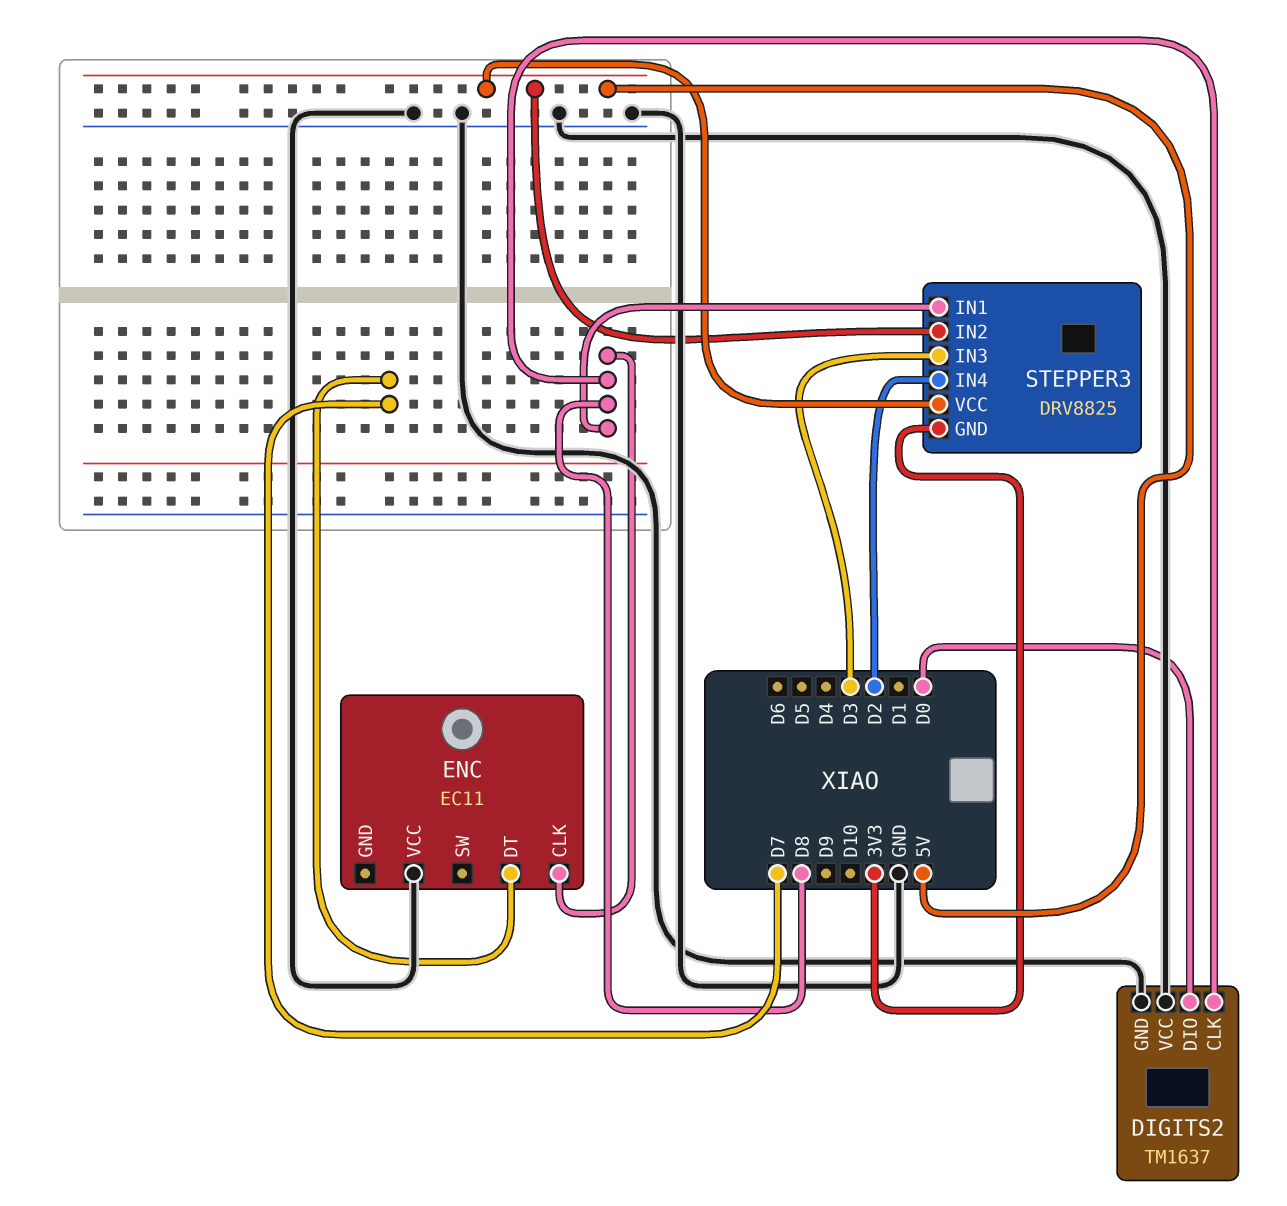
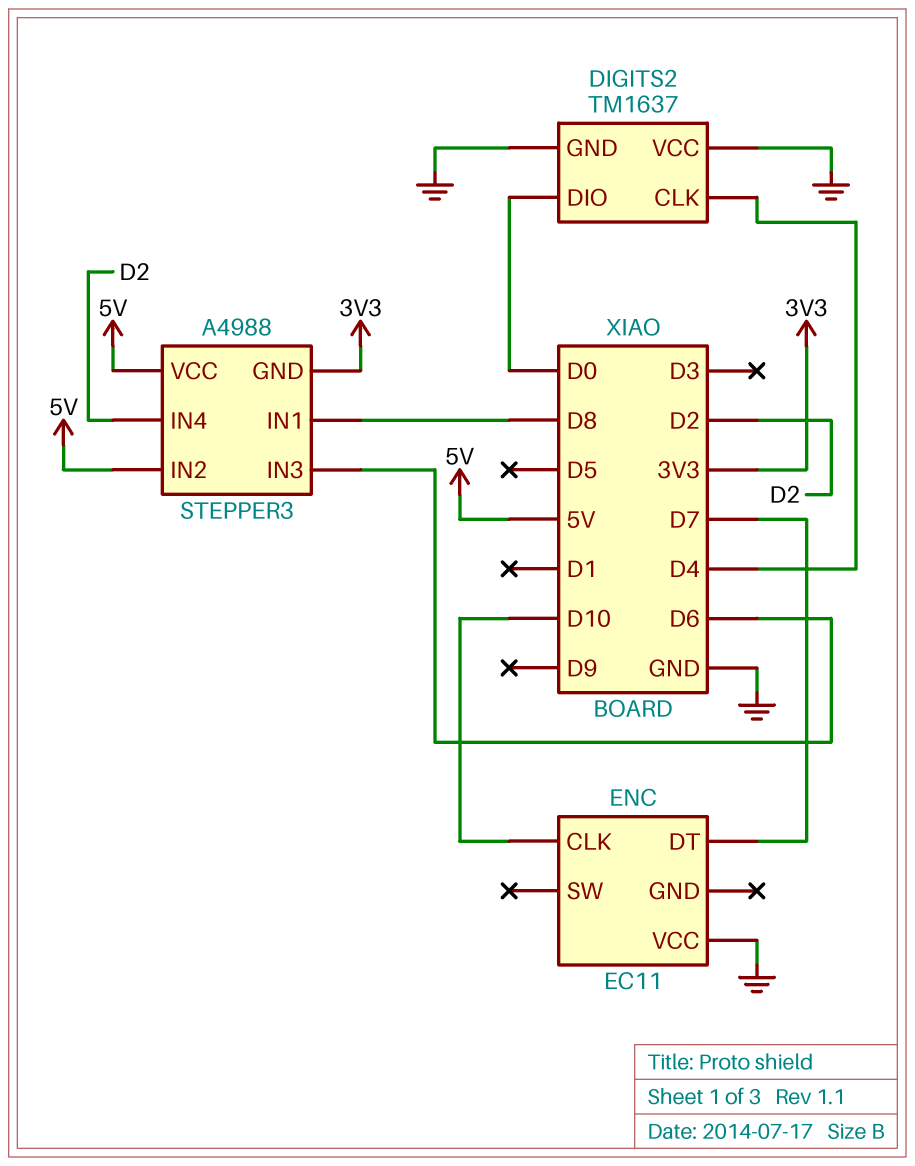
DIGITS2 pin CLK: D8 -> D4
ENC pin CLK: D8 -> D10
STEPPER3: DRV8825 -> A4988
STEPPER3 pin IN3: D3 -> D6

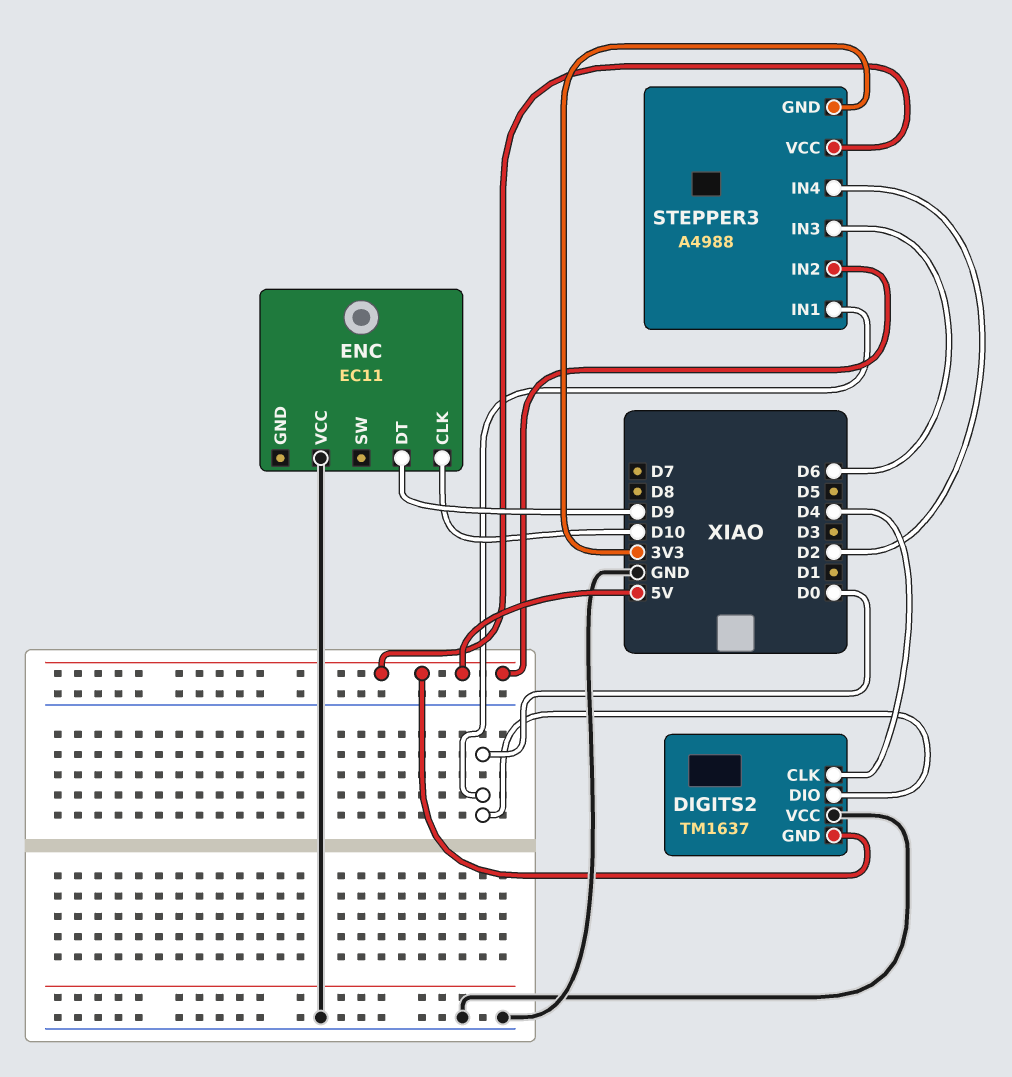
DIGITS2 pin GND: GND -> 5V
ENC pin DT: D7 -> D9
STEPPER3 pin IN1: D8 -> D0

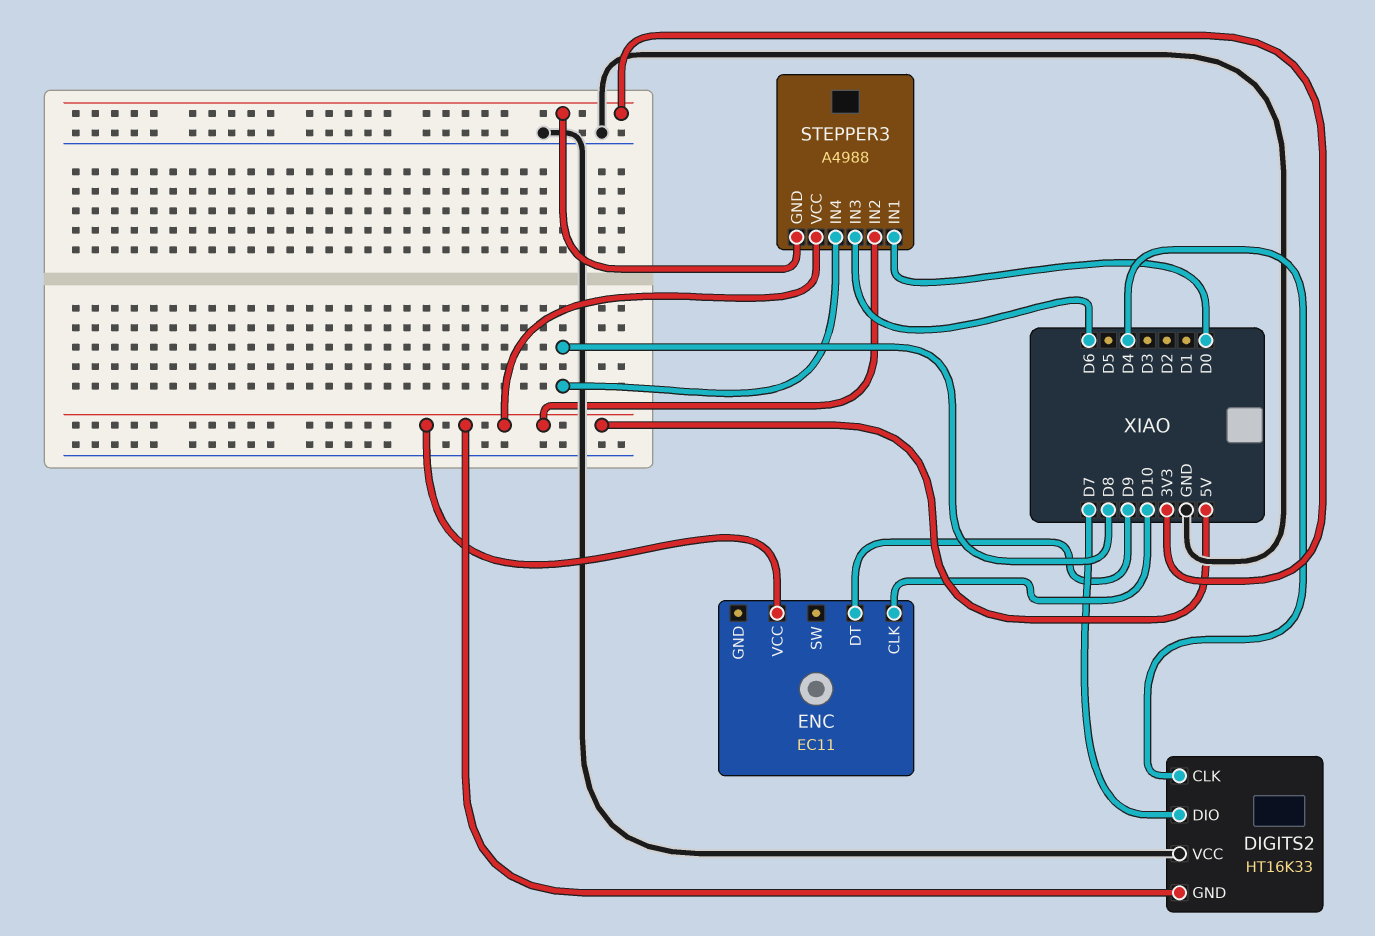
DIGITS2: TM1637 -> HT16K33
DIGITS2 pin DIO: D0 -> D7
ENC pin VCC: GND -> 5V
STEPPER3 pin IN4: D2 -> D8

